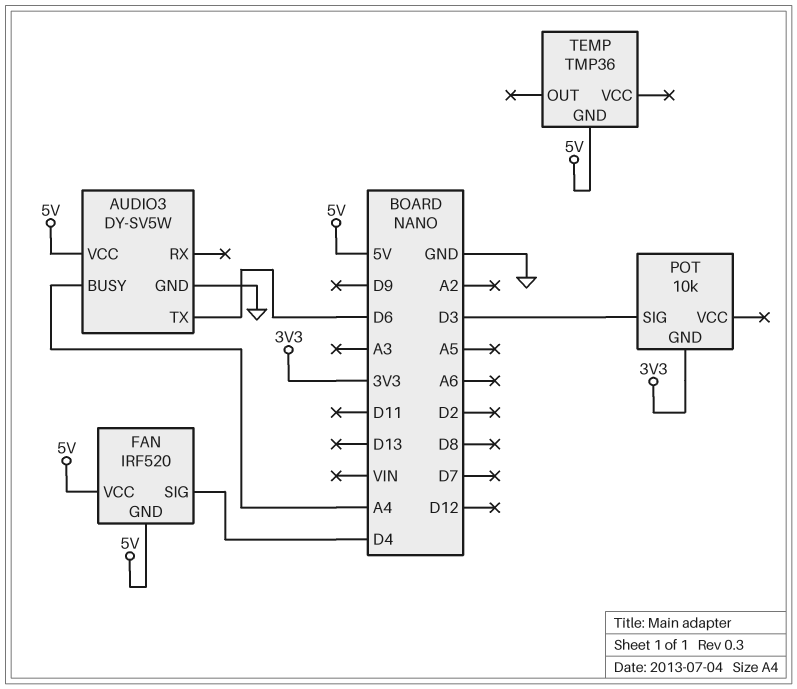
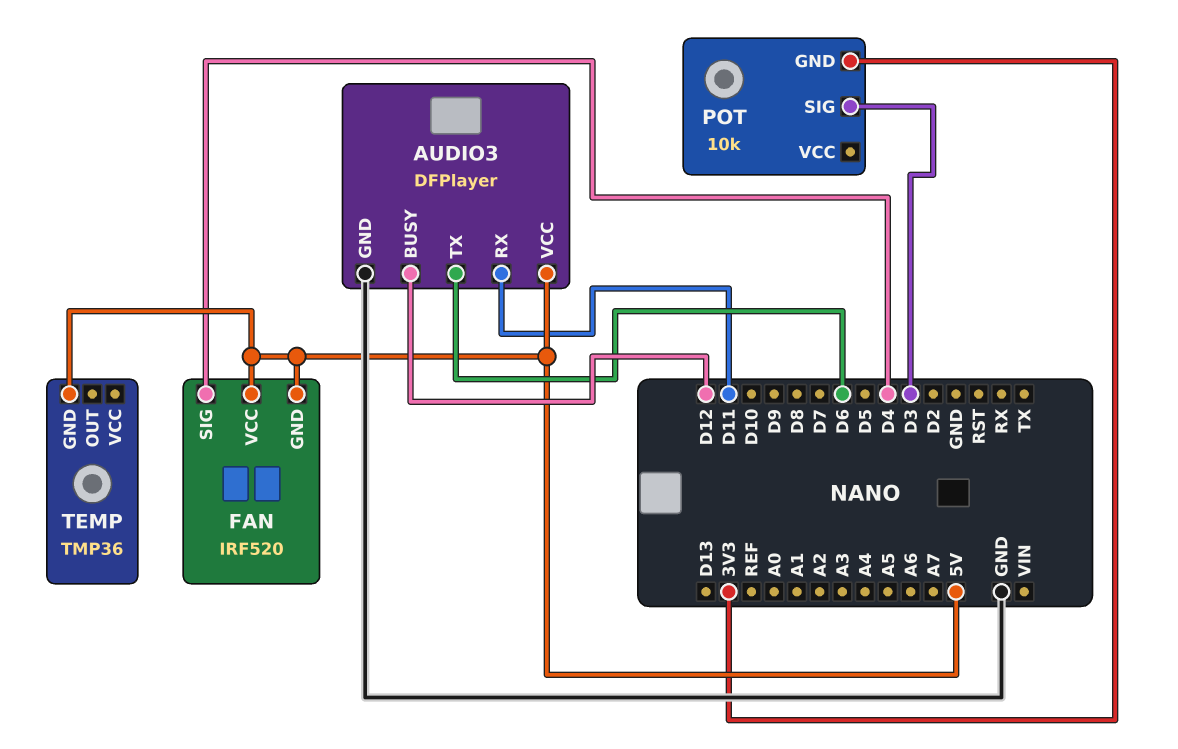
AUDIO3: DY-SV5W -> DFPlayer
AUDIO3 pin BUSY: A4 -> D12
AUDIO3 pin RX: none -> D11

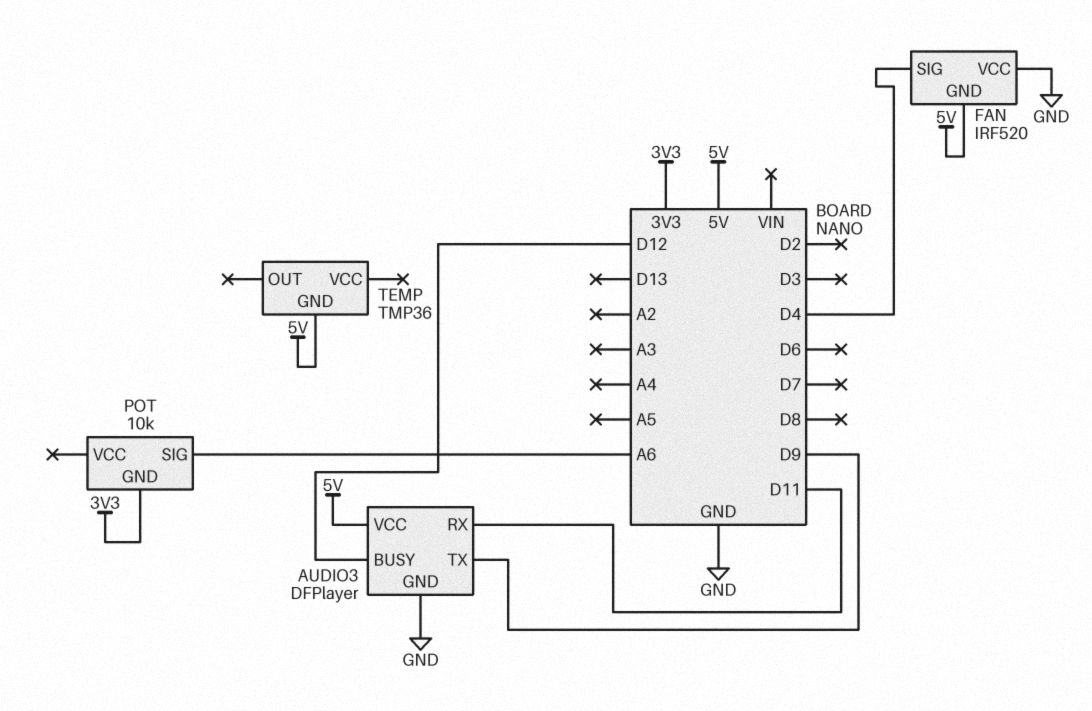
AUDIO3 pin TX: D6 -> D9
FAN pin VCC: 5V -> GND
POT pin SIG: D3 -> A6

